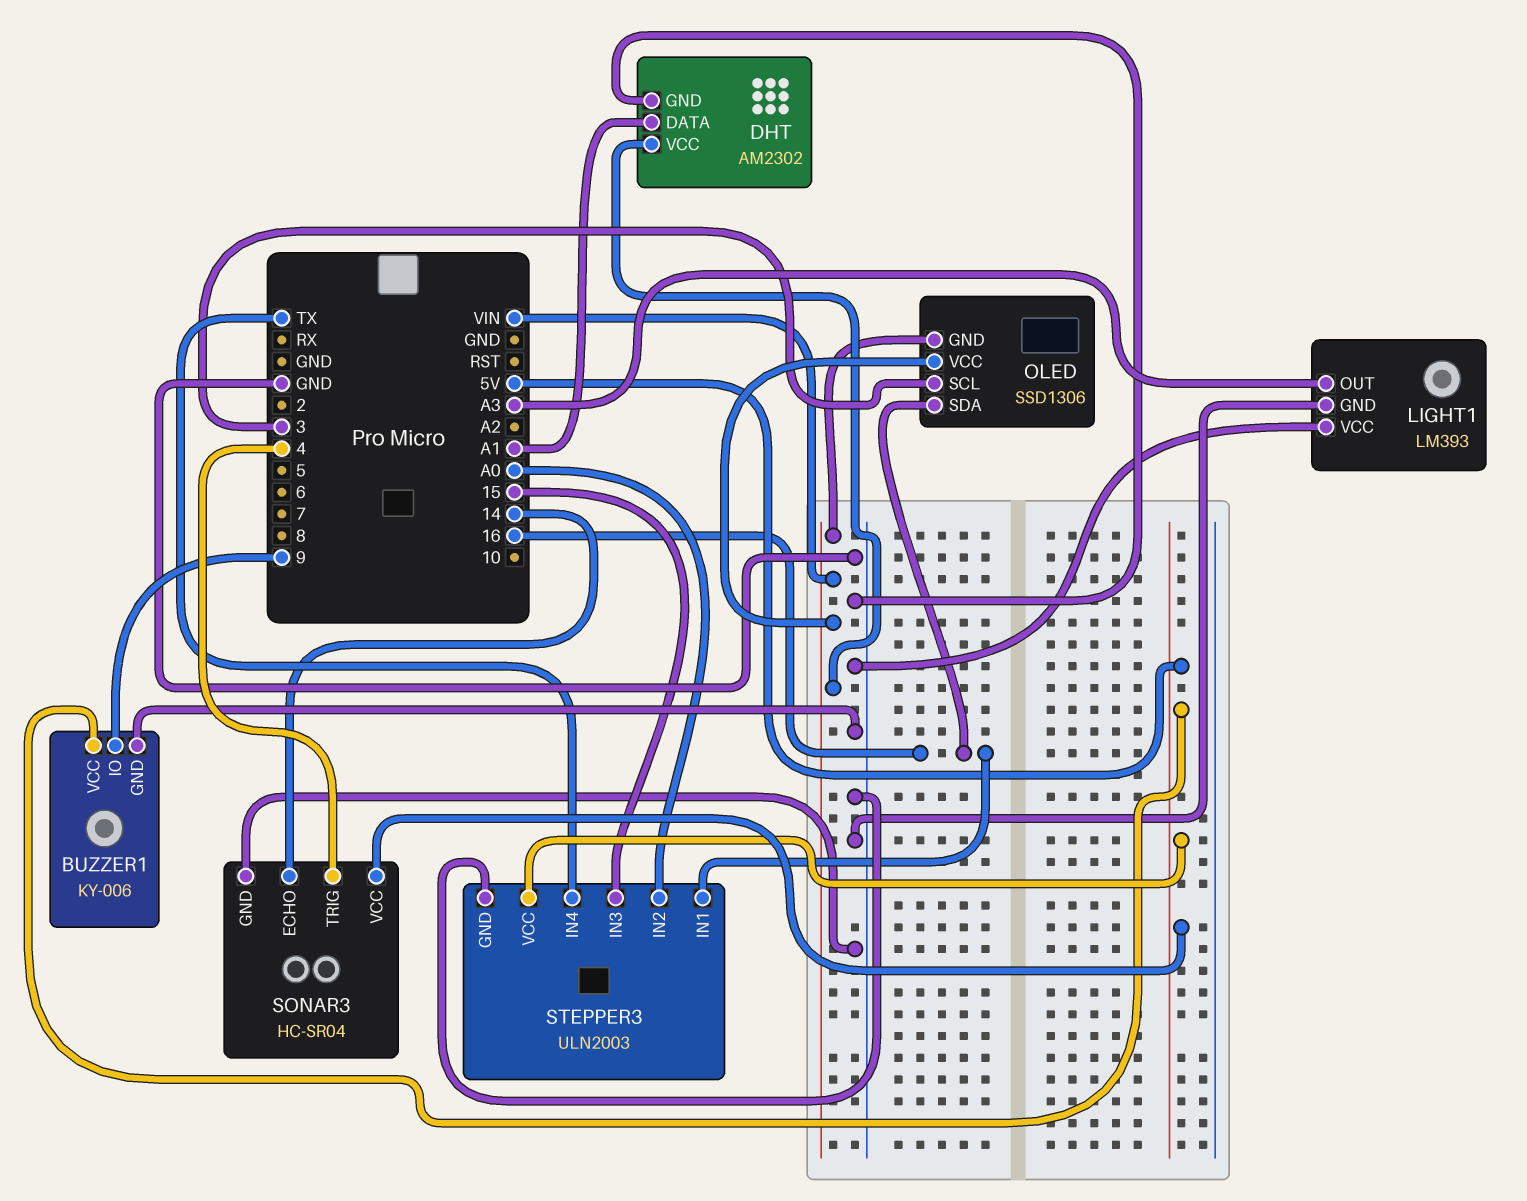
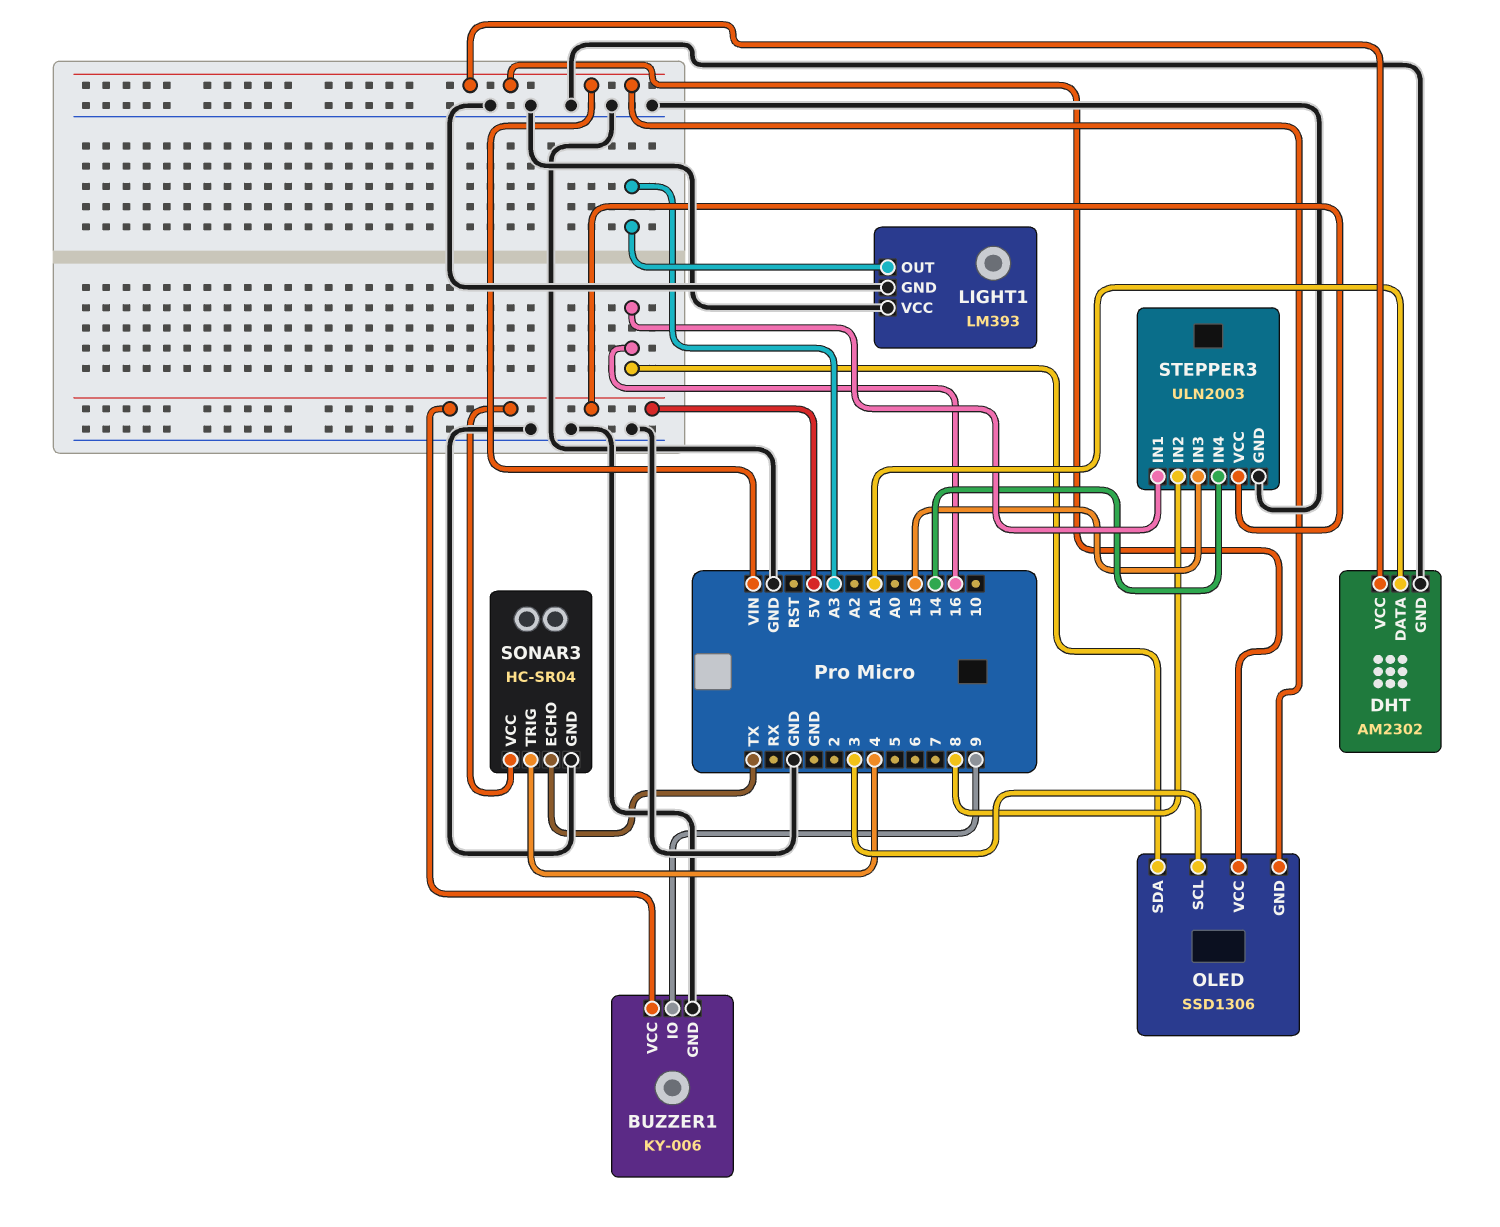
SONAR3 pin ECHO: 14 -> TX
STEPPER3 pin IN2: A0 -> 8
STEPPER3 pin IN4: TX -> 14

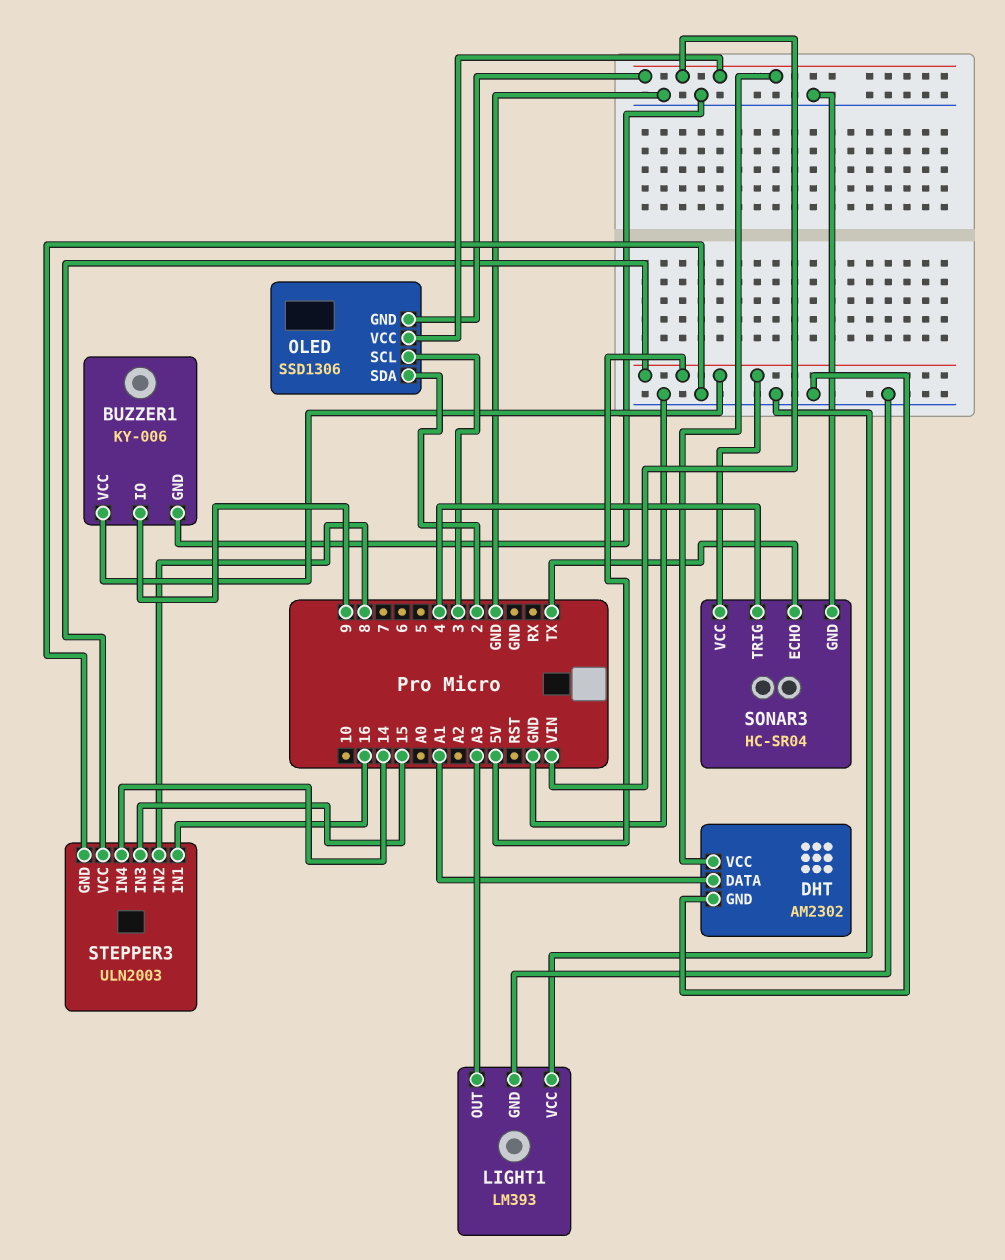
OLED pin SDA: 16 -> 2

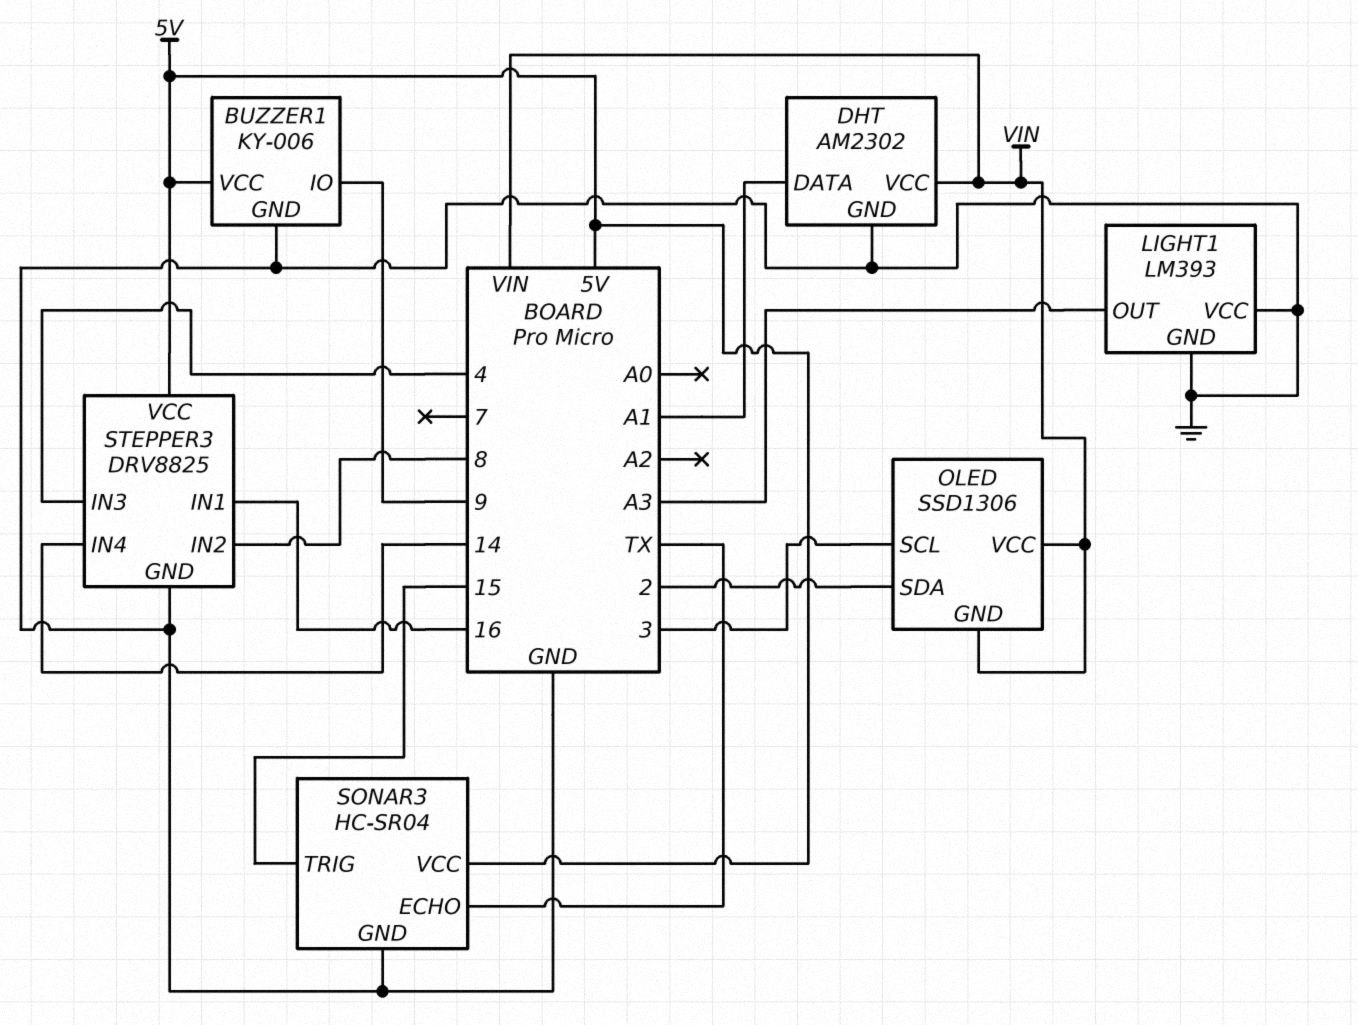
SONAR3 pin TRIG: 4 -> 15
STEPPER3: ULN2003 -> DRV8825
STEPPER3 pin IN3: 15 -> 4

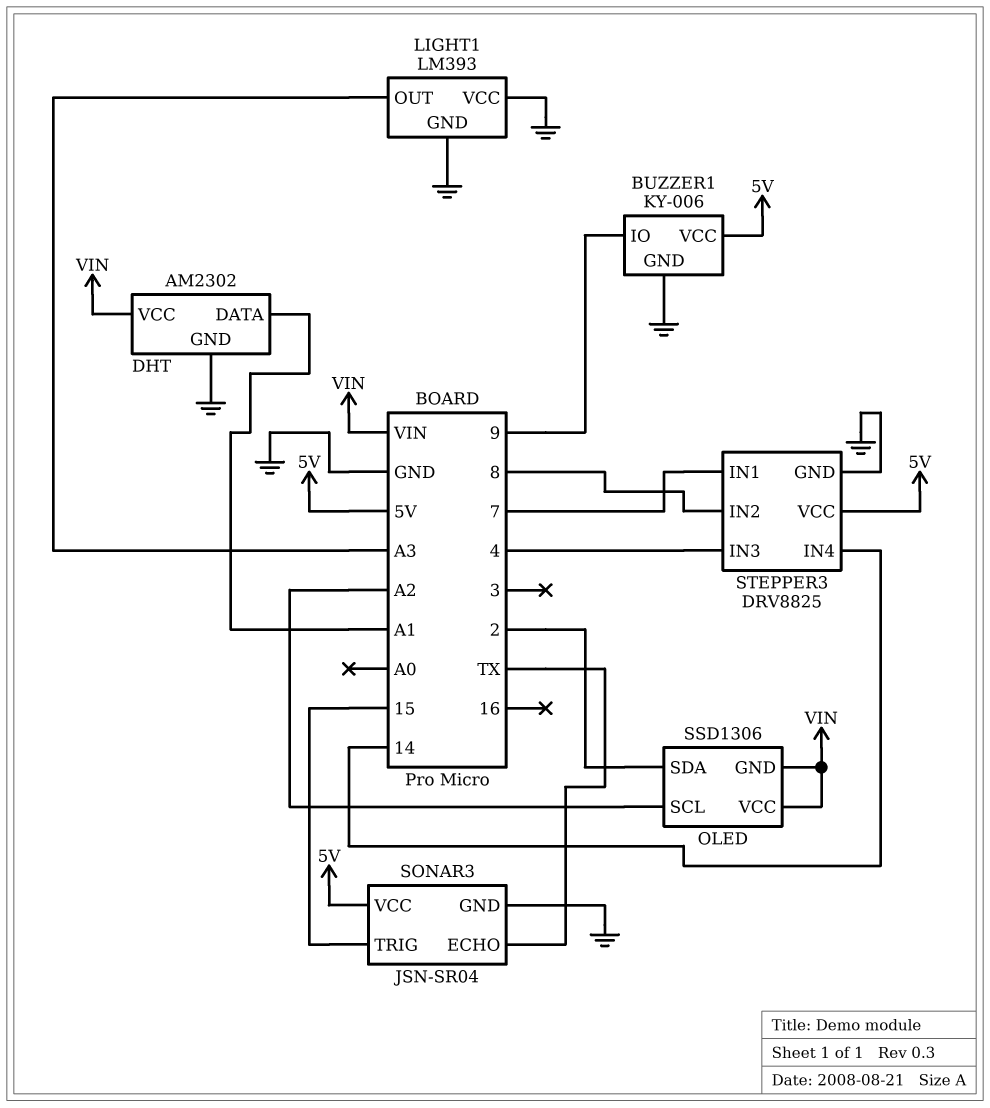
OLED pin SCL: 3 -> A2
SONAR3: HC-SR04 -> JSN-SR04
STEPPER3 pin IN1: 16 -> 7

